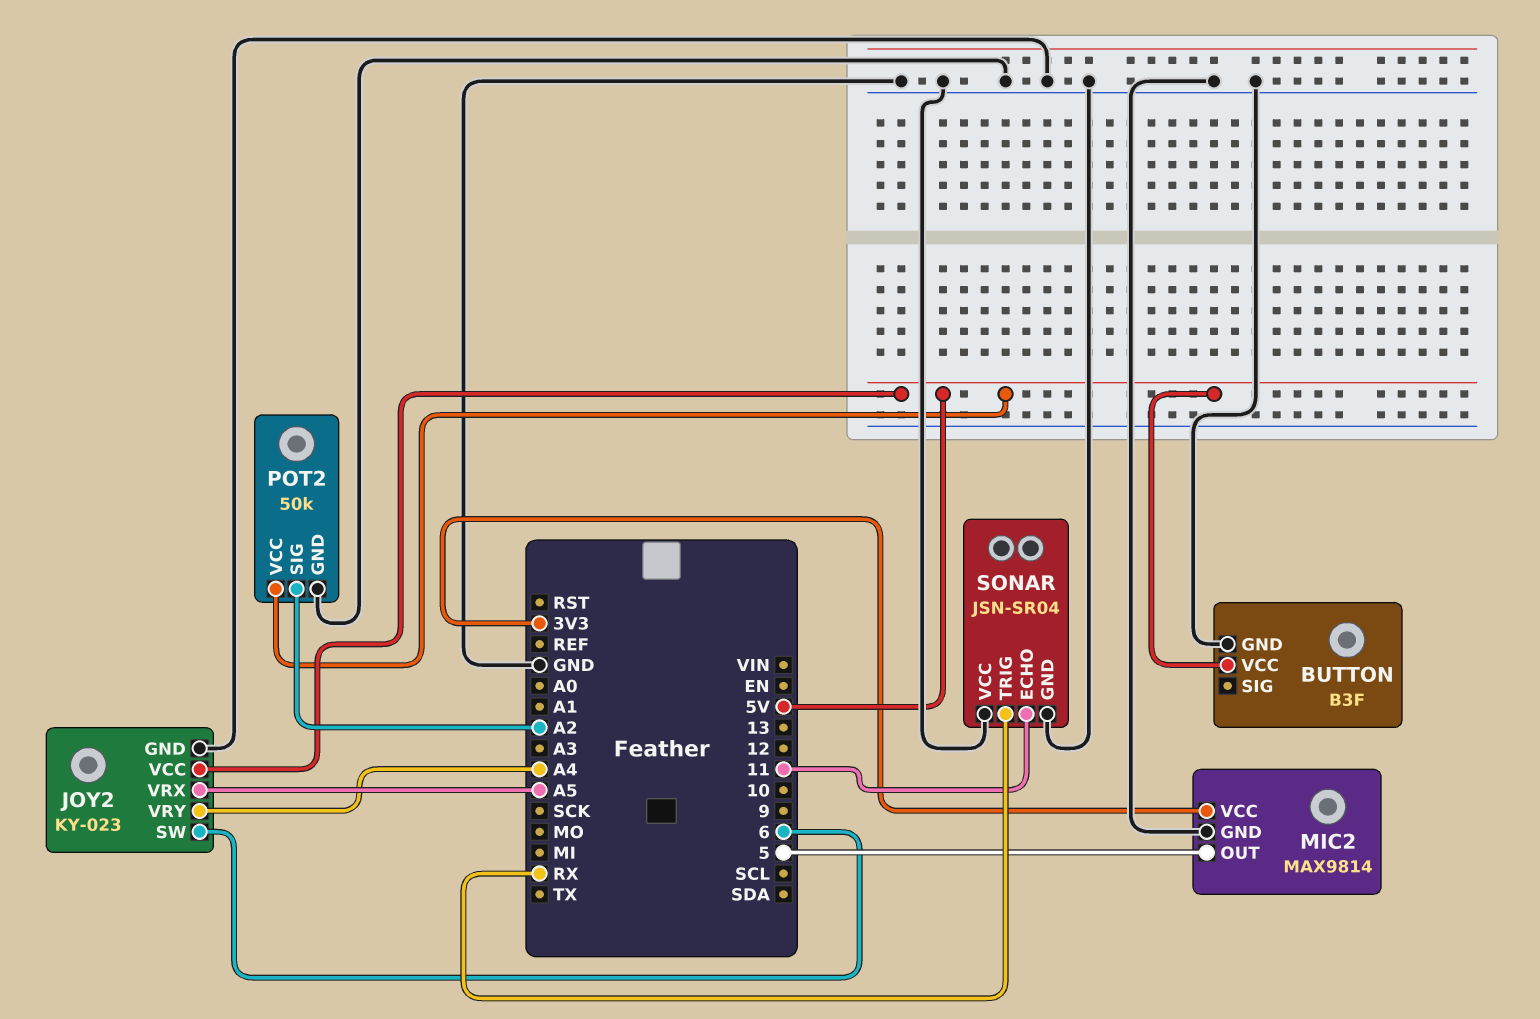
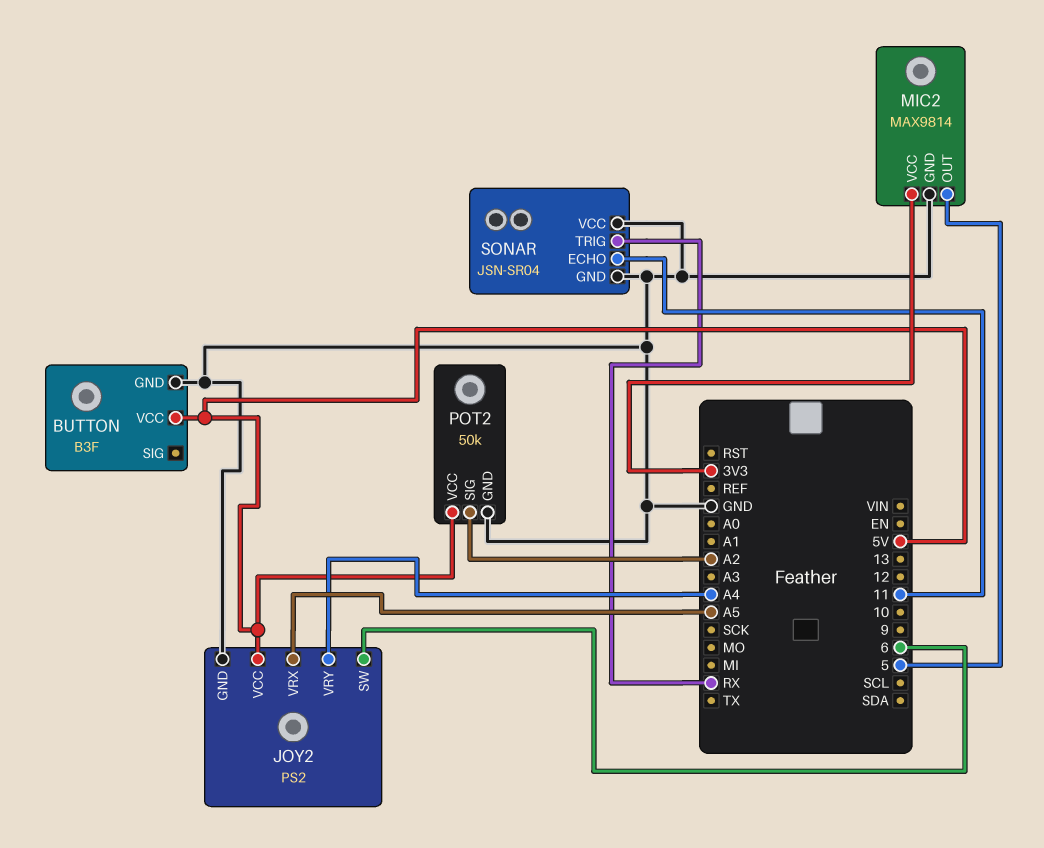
JOY2: KY-023 -> PS2

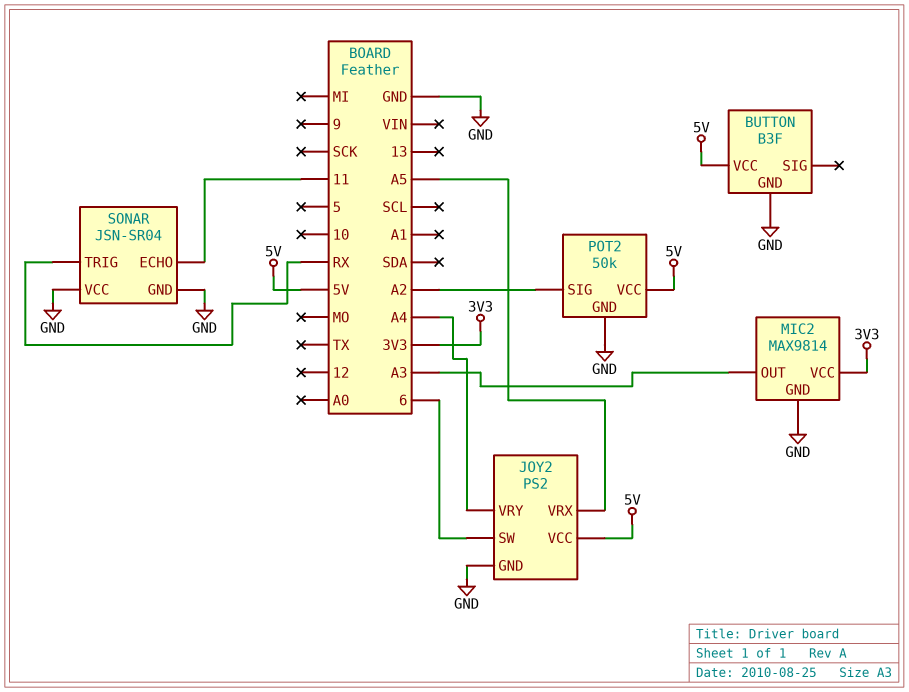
MIC2 pin OUT: 5 -> A3

